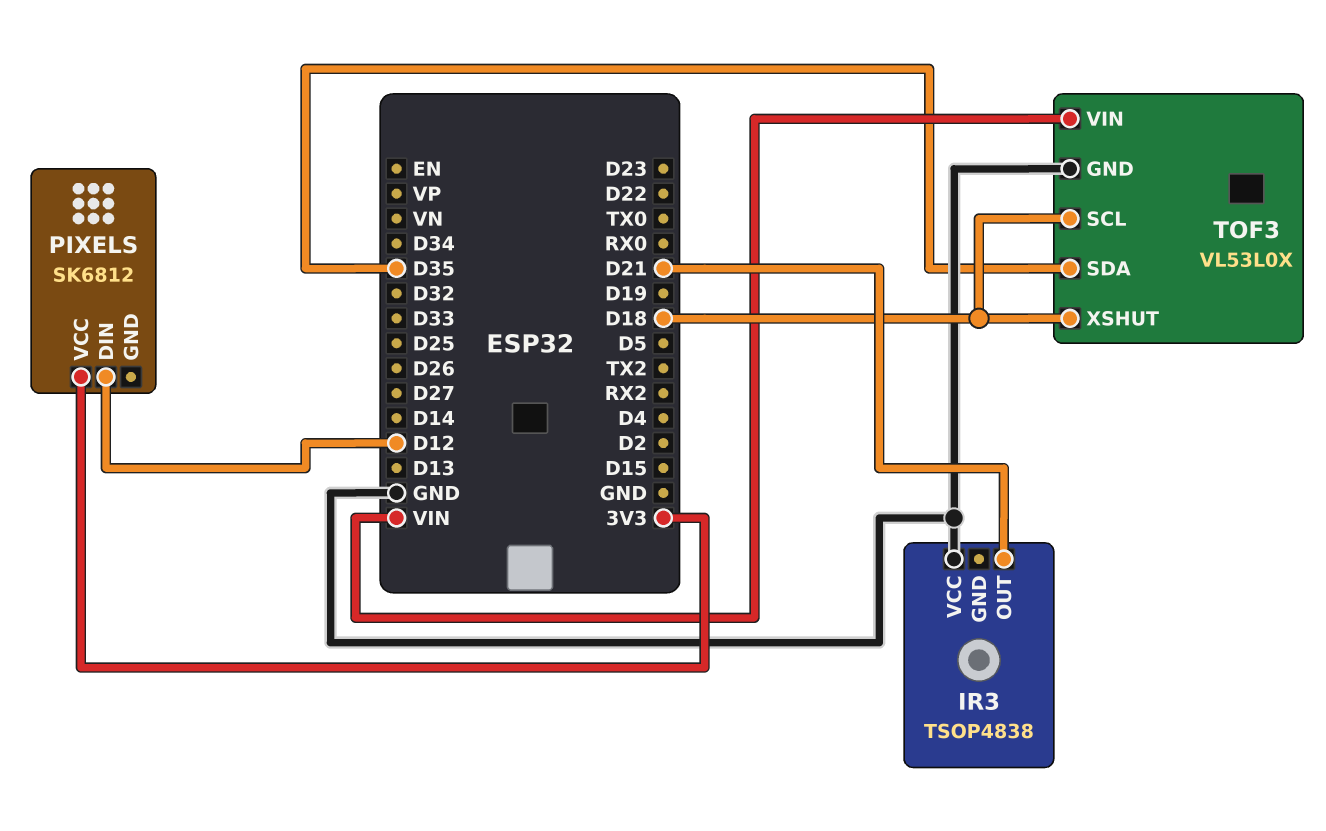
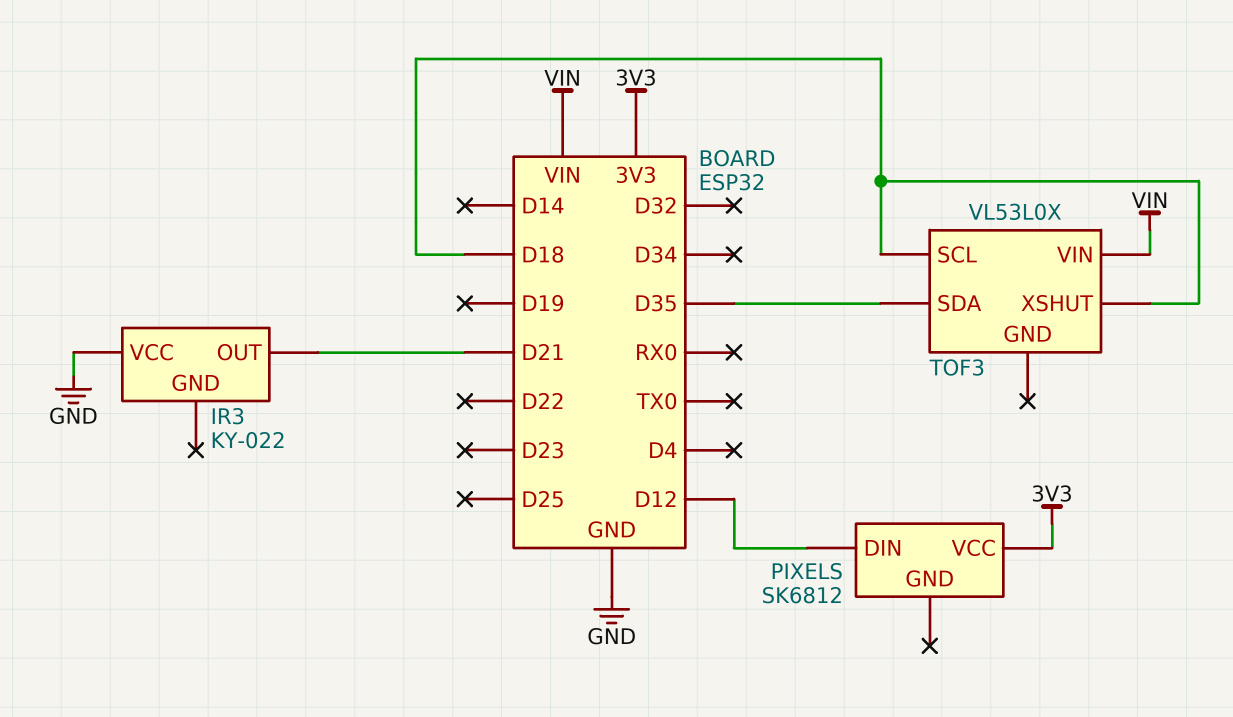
IR3: TSOP4838 -> KY-022
TOF3 pin GND: GND -> none

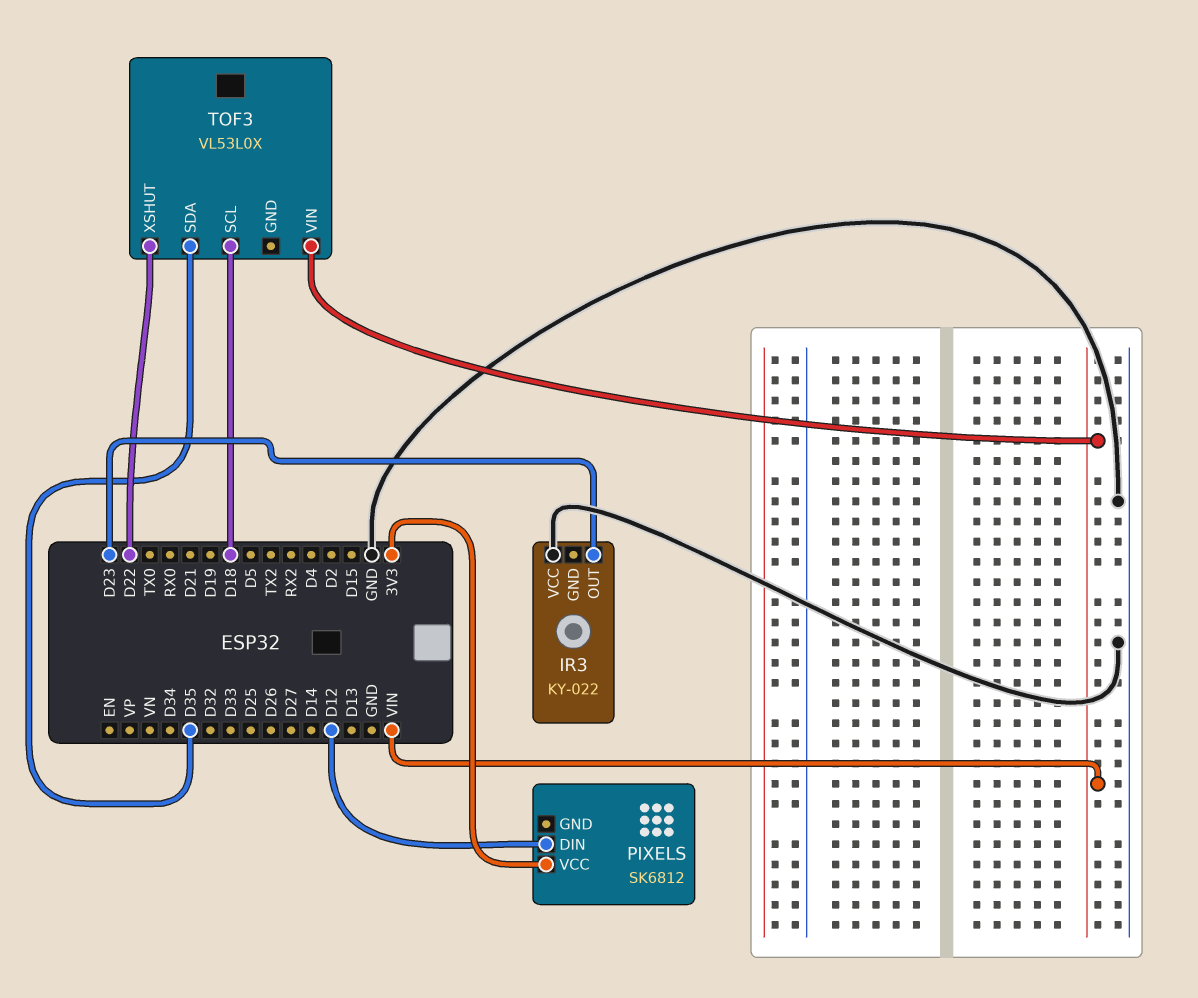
IR3 pin OUT: D21 -> D23
TOF3 pin XSHUT: D18 -> D22

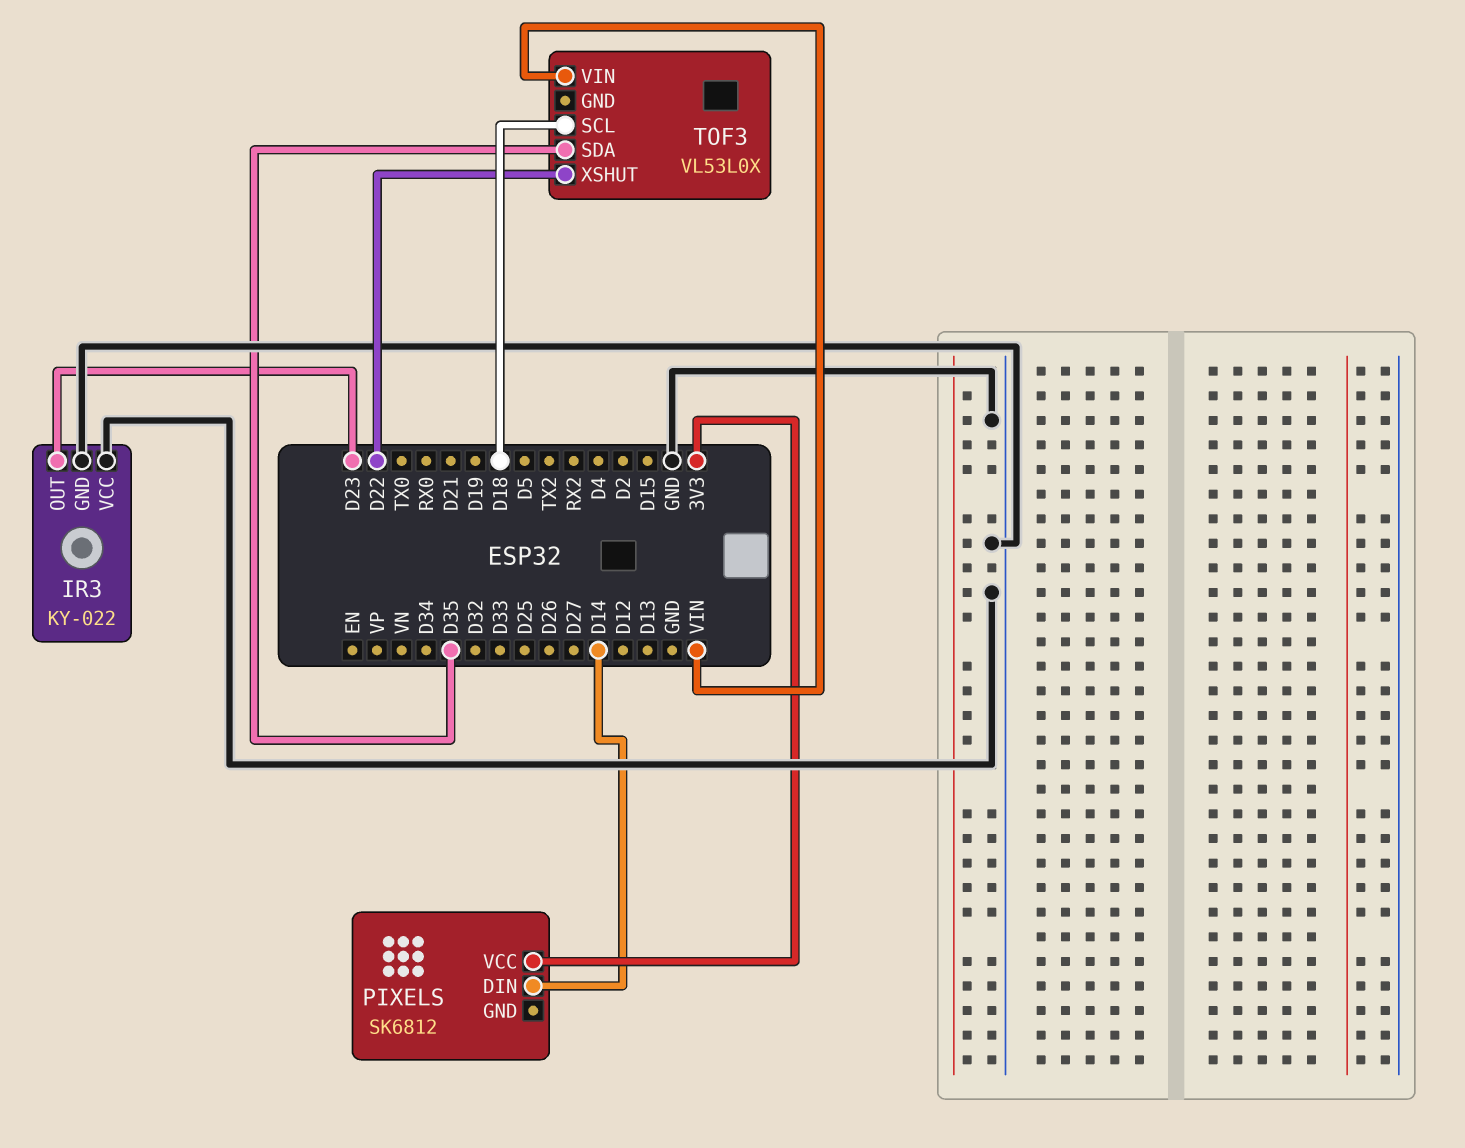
IR3 pin GND: none -> GND
PIXELS pin DIN: D12 -> D14

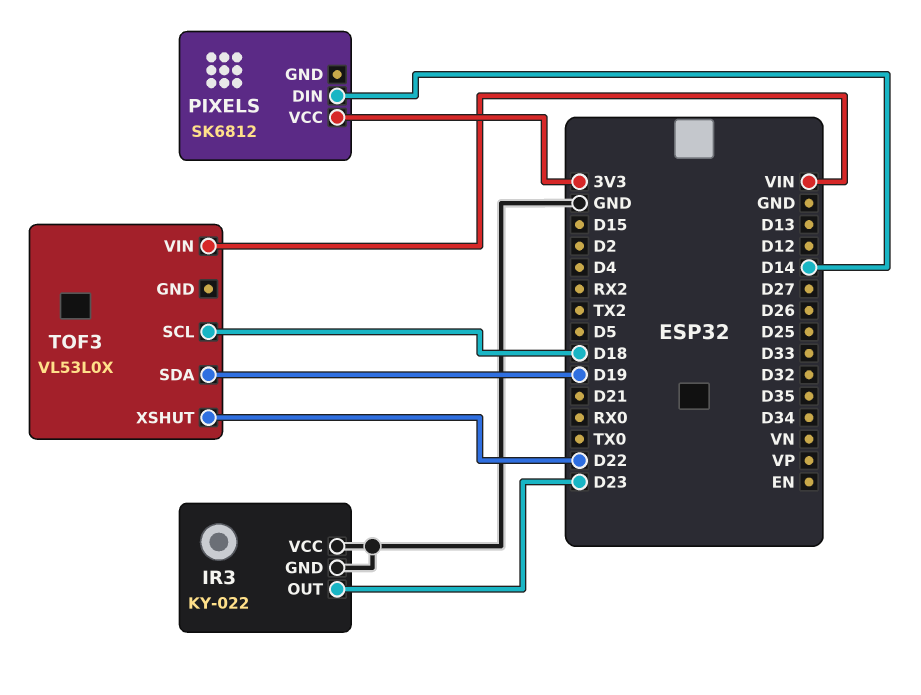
TOF3 pin SDA: D35 -> D19

